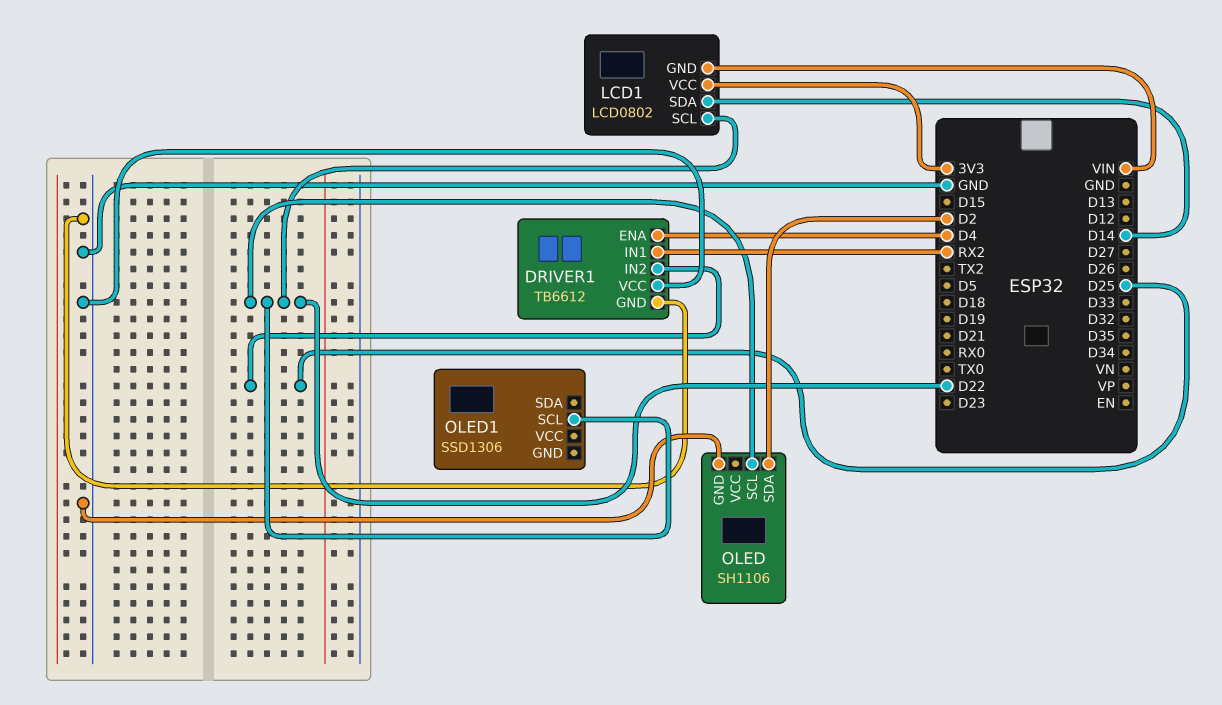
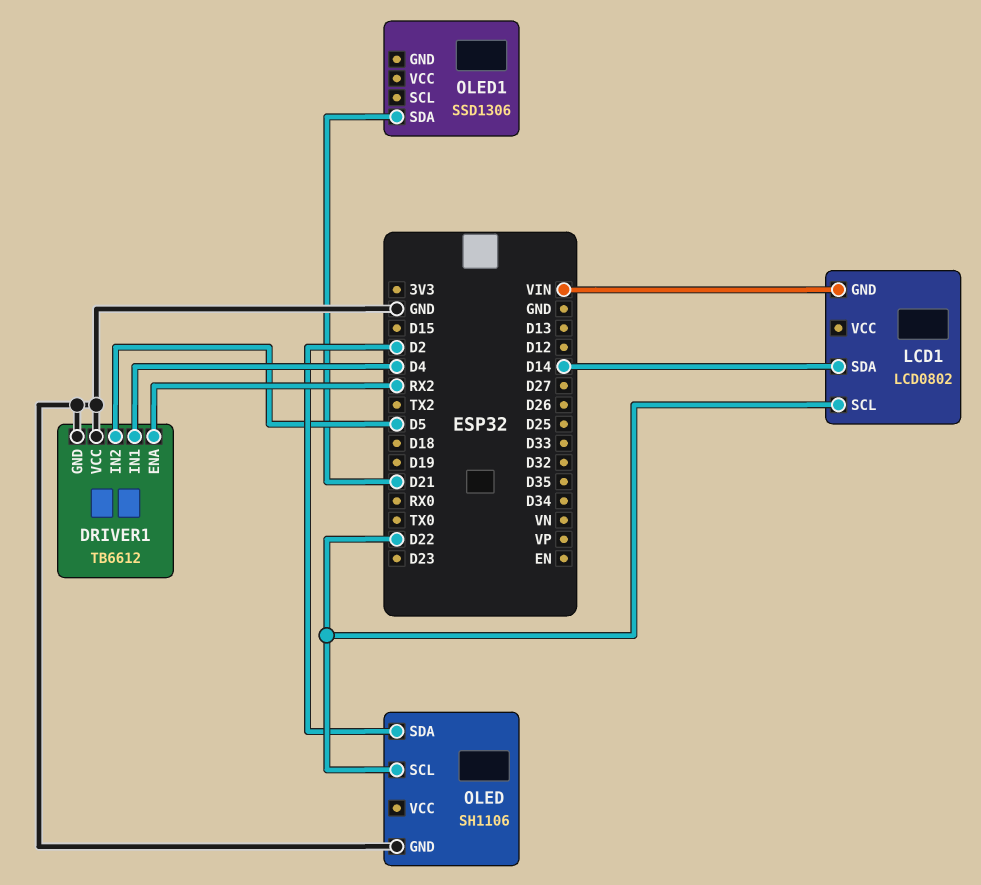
DRIVER1 pin ENA: D4 -> RX2
DRIVER1 pin IN1: RX2 -> D4
DRIVER1 pin IN2: D25 -> D5
LCD1 pin VCC: 3V3 -> none
OLED1 pin SCL: D22 -> none
OLED1 pin SDA: none -> D21

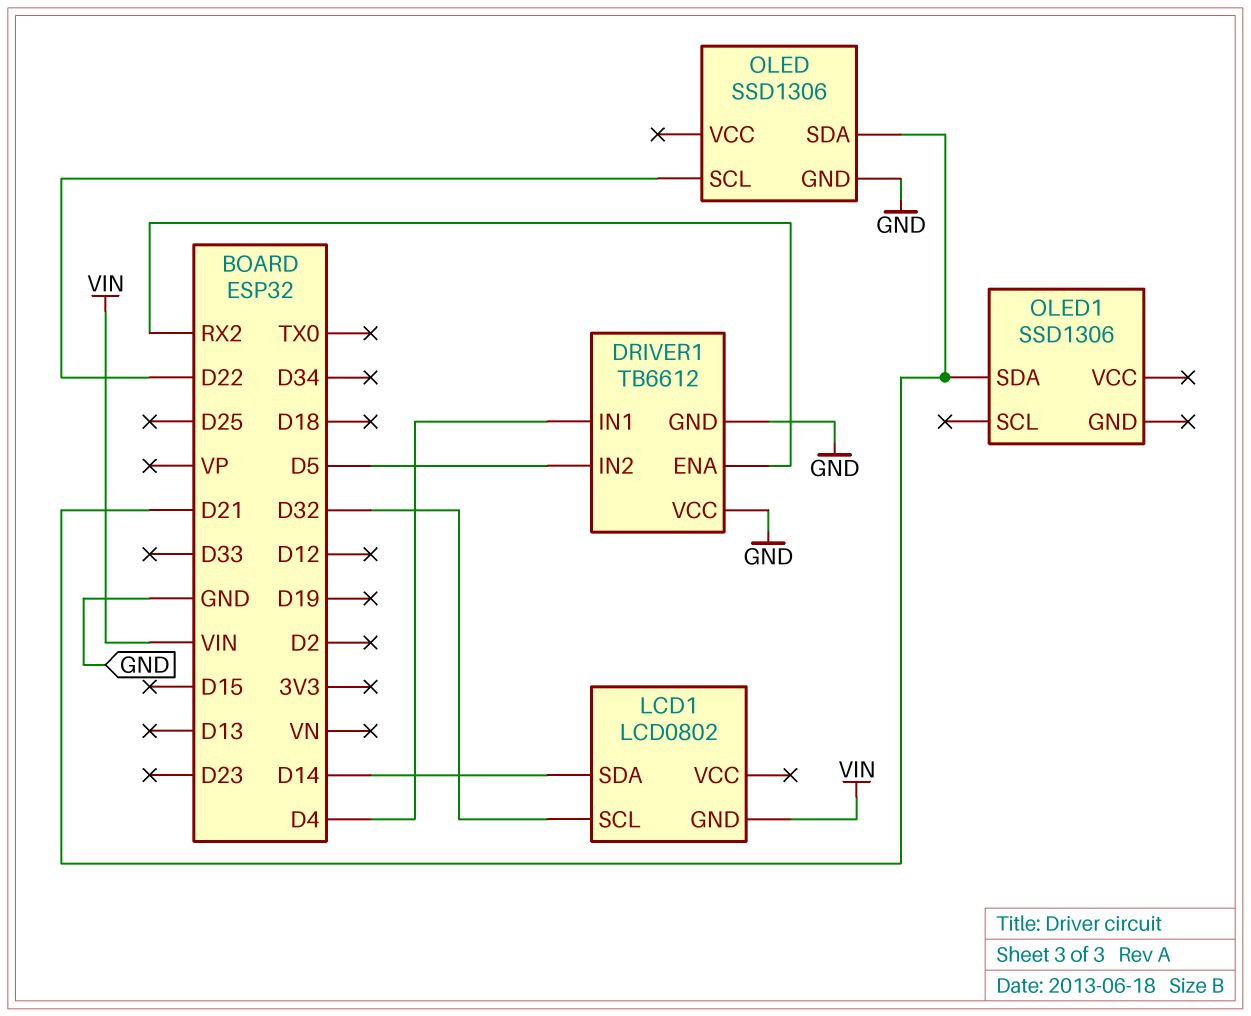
LCD1 pin SCL: D22 -> D32
OLED: SH1106 -> SSD1306
OLED pin SDA: D2 -> D21

